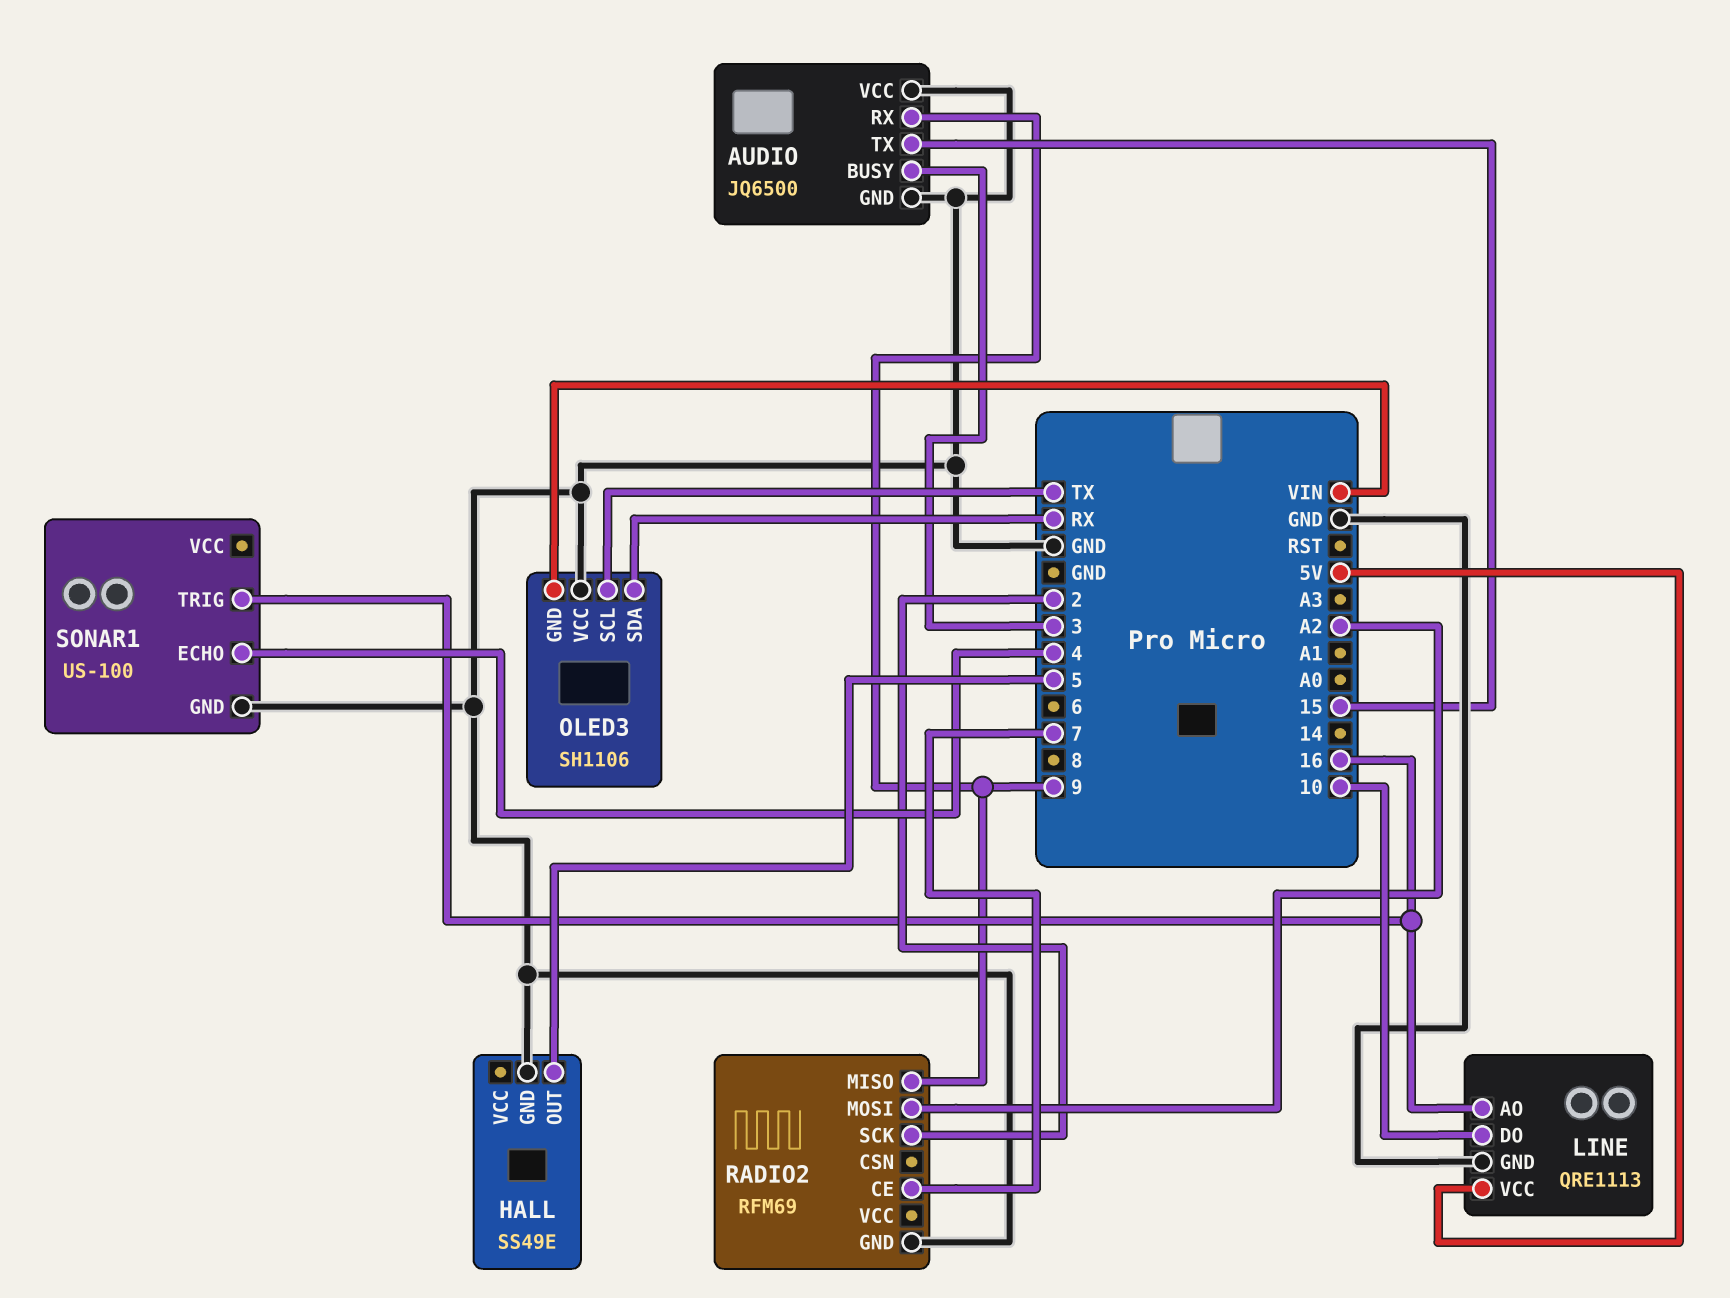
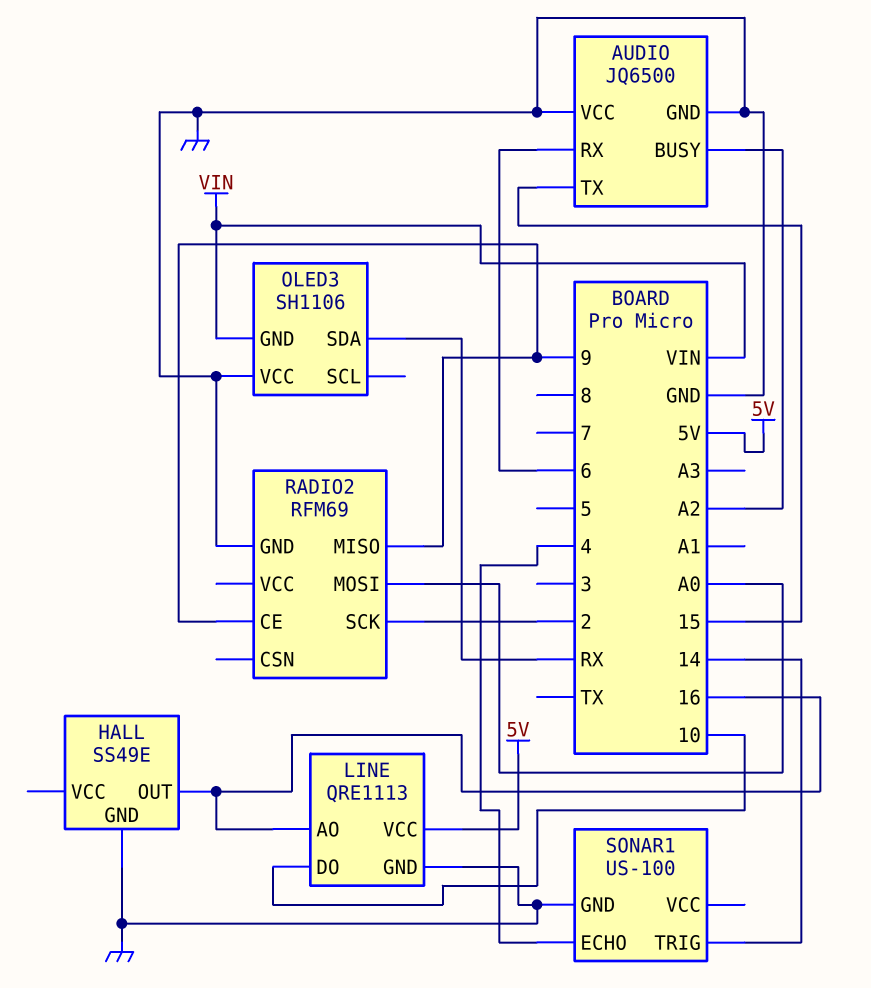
AUDIO pin BUSY: 3 -> A2
AUDIO pin RX: 9 -> 6
HALL pin OUT: 5 -> 16
OLED3 pin SCL: TX -> none
RADIO2 pin CE: 7 -> 9
RADIO2 pin MOSI: A2 -> A0
SONAR1 pin TRIG: 16 -> 14

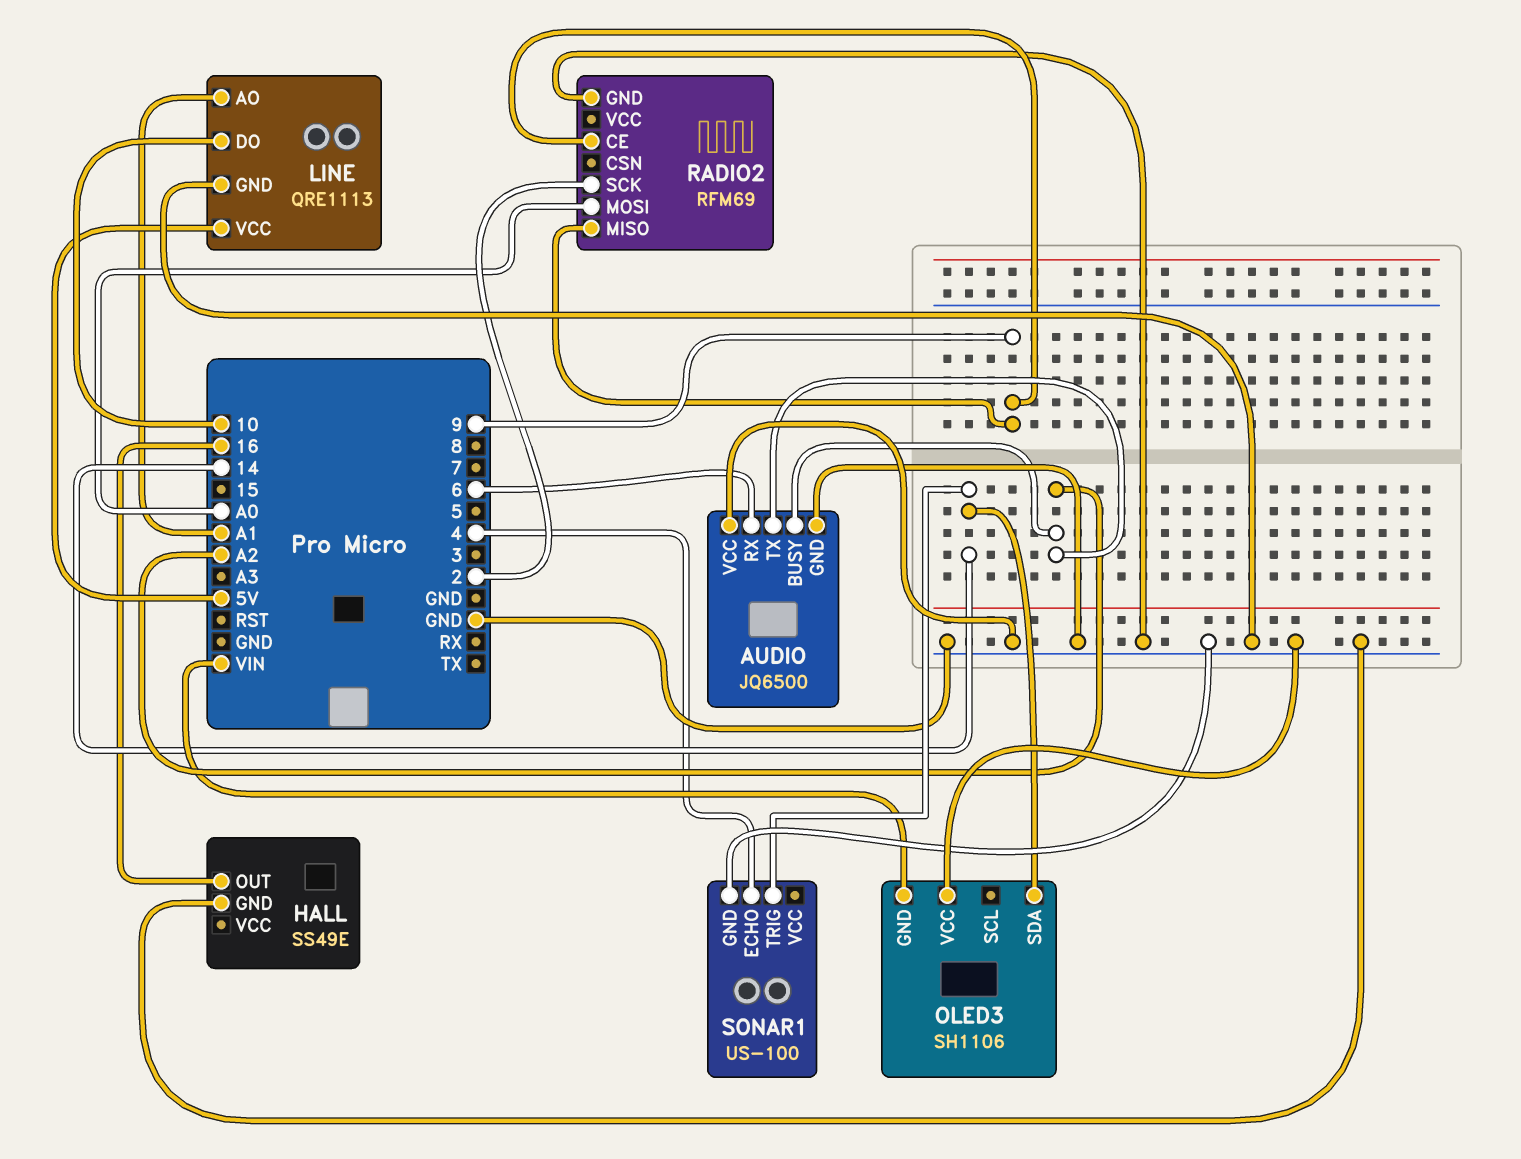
AUDIO pin TX: 15 -> A2
LINE pin AO: 16 -> A1
OLED3 pin SDA: RX -> 14

